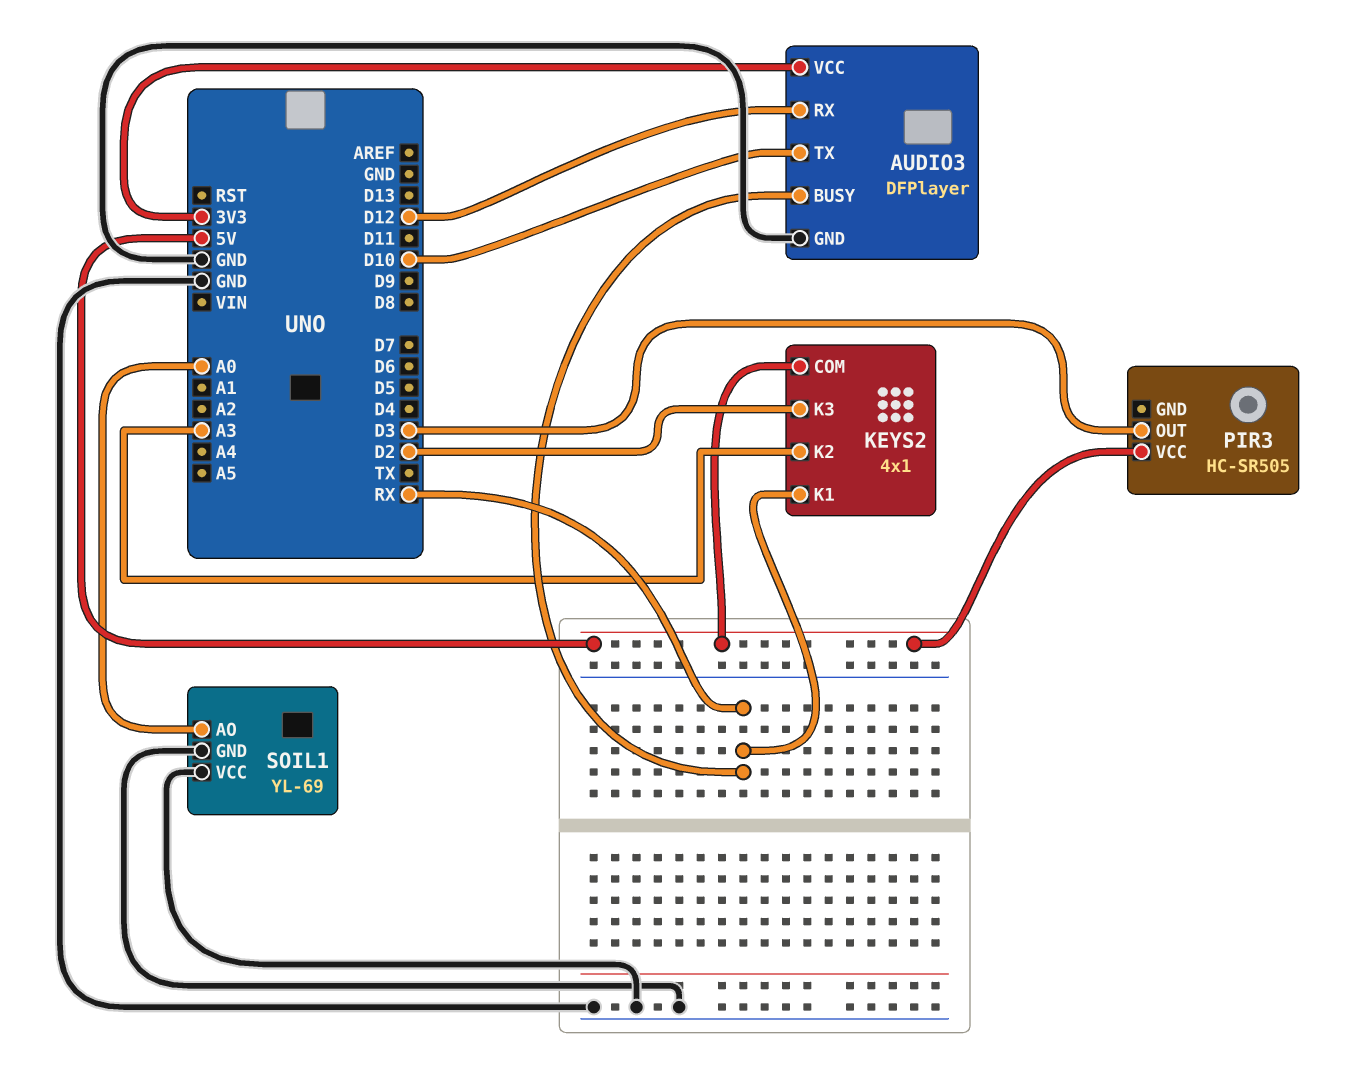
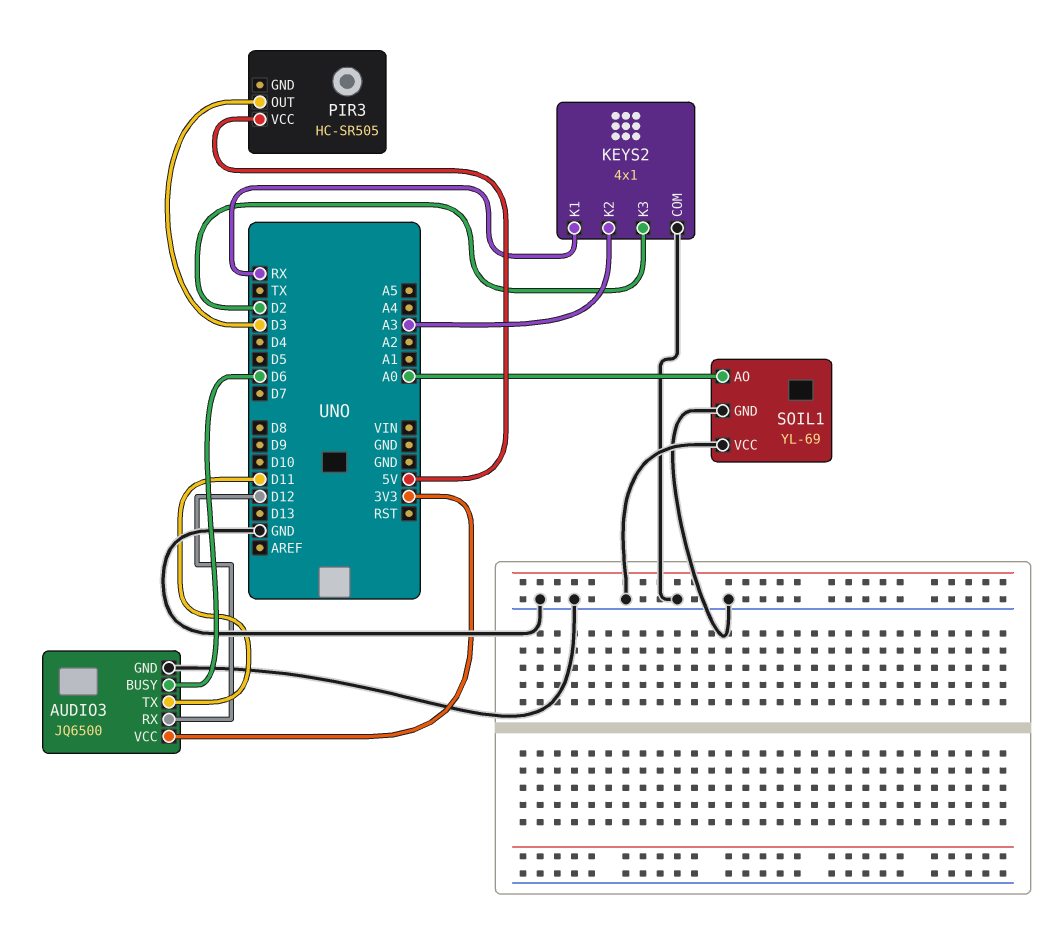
AUDIO3: DFPlayer -> JQ6500
AUDIO3 pin BUSY: RX -> D6
AUDIO3 pin TX: D10 -> D11
KEYS2 pin COM: 5V -> GND

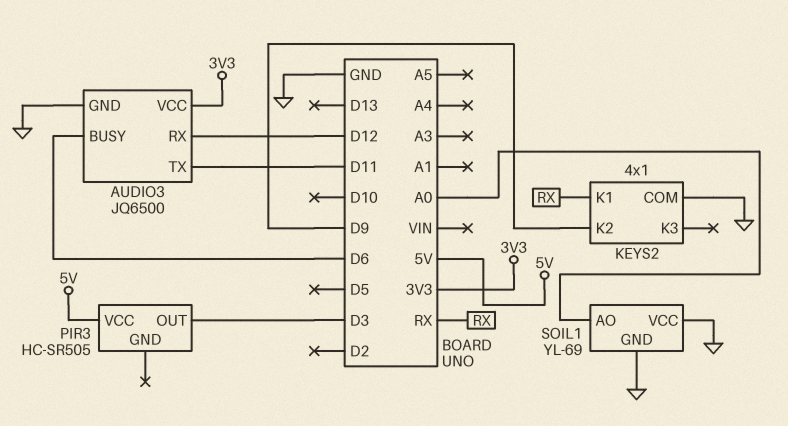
KEYS2 pin K2: A3 -> D9
KEYS2 pin K3: D2 -> none

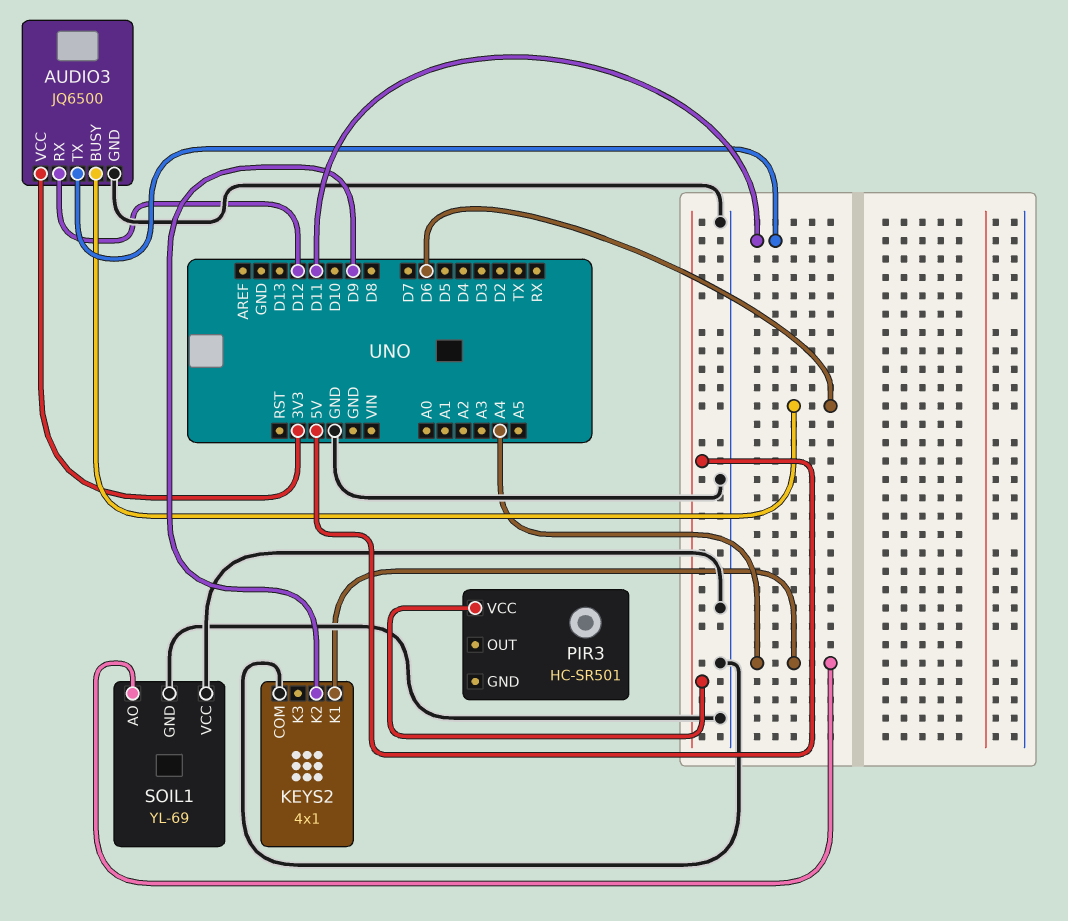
KEYS2 pin K1: RX -> A4
PIR3: HC-SR505 -> HC-SR501
PIR3 pin OUT: D3 -> none
SOIL1 pin AO: A0 -> A4

